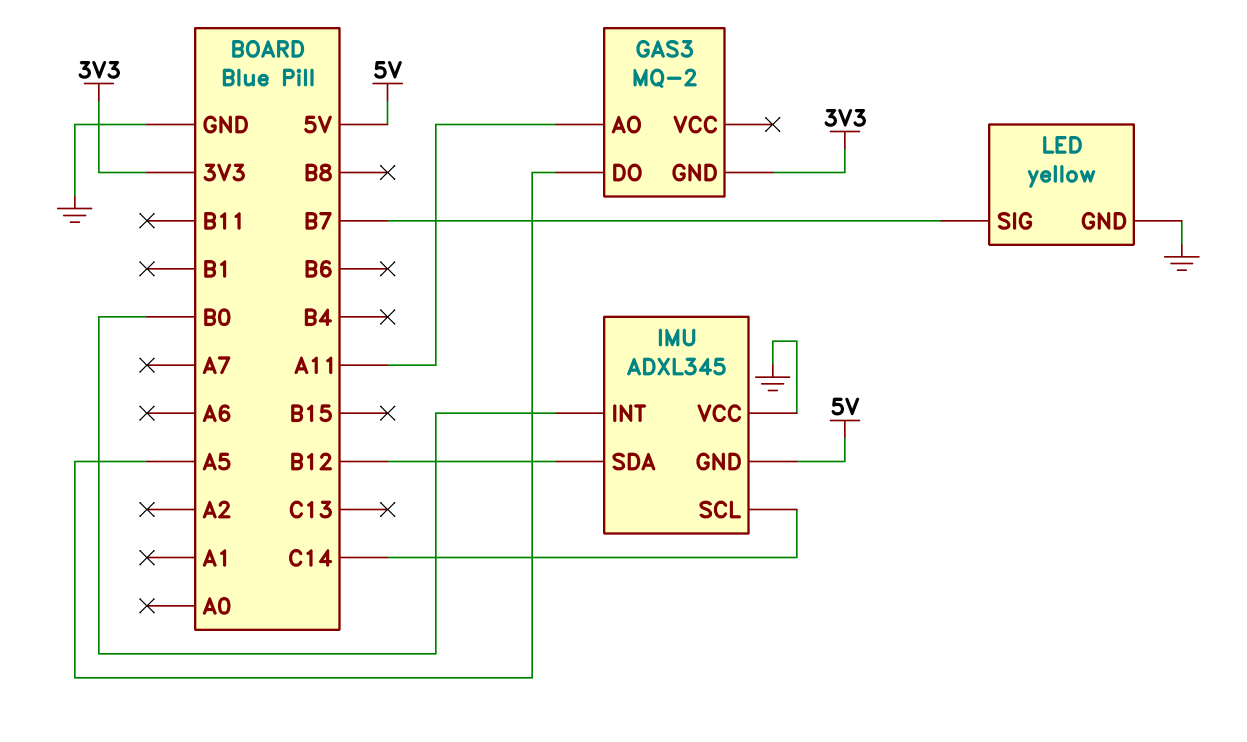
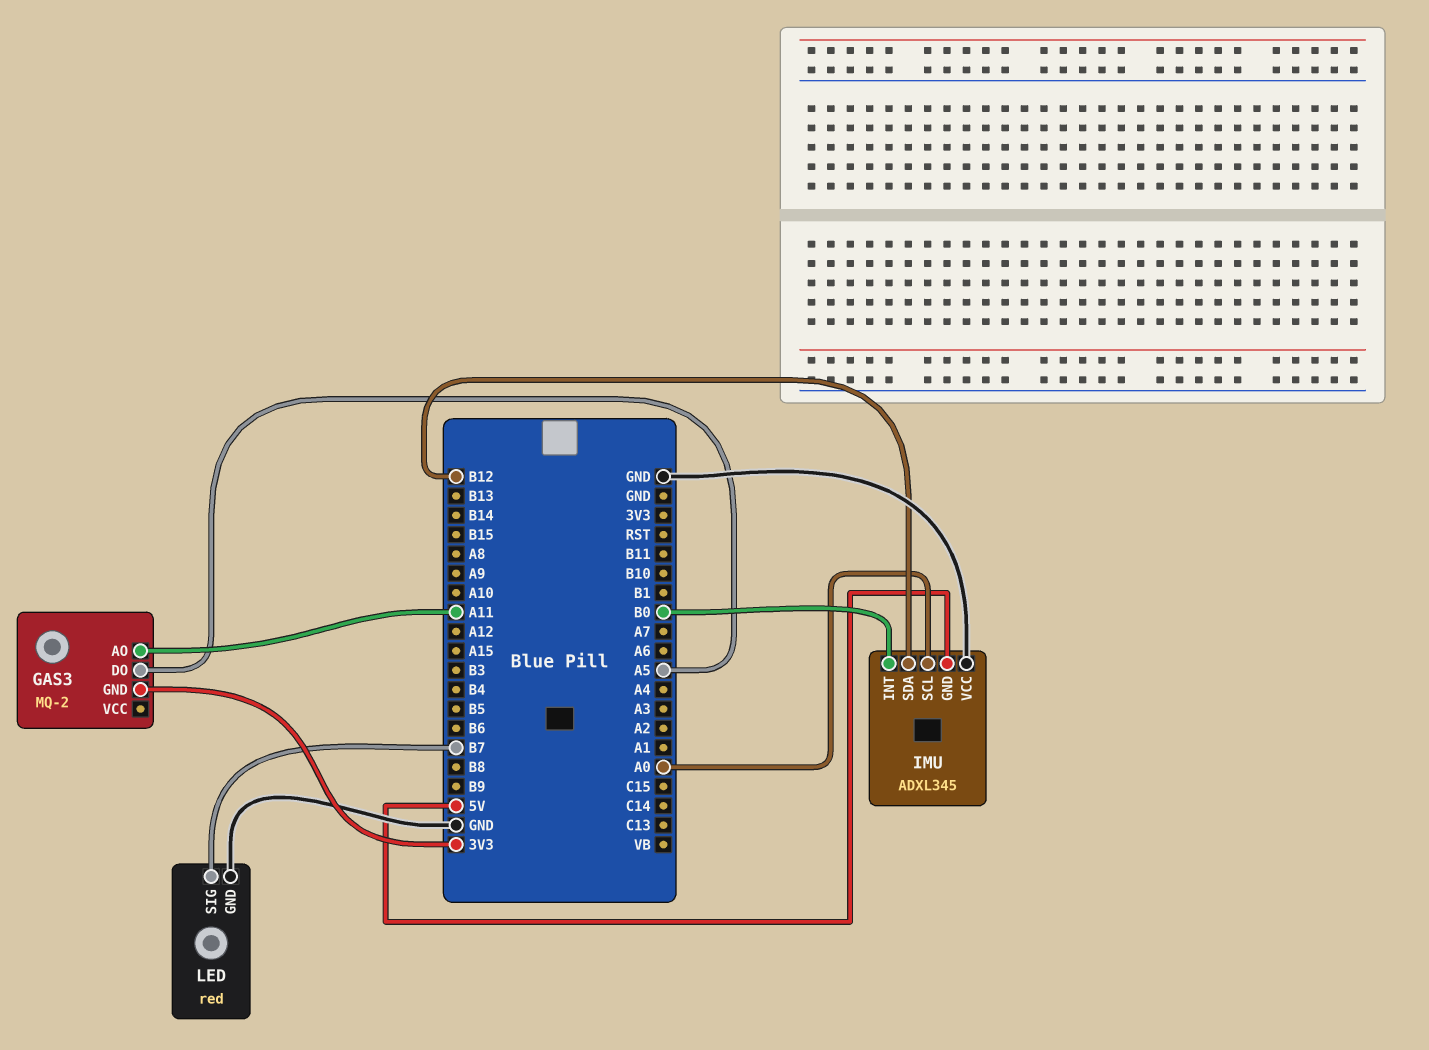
IMU pin SCL: C14 -> A0
LED: yellow -> red

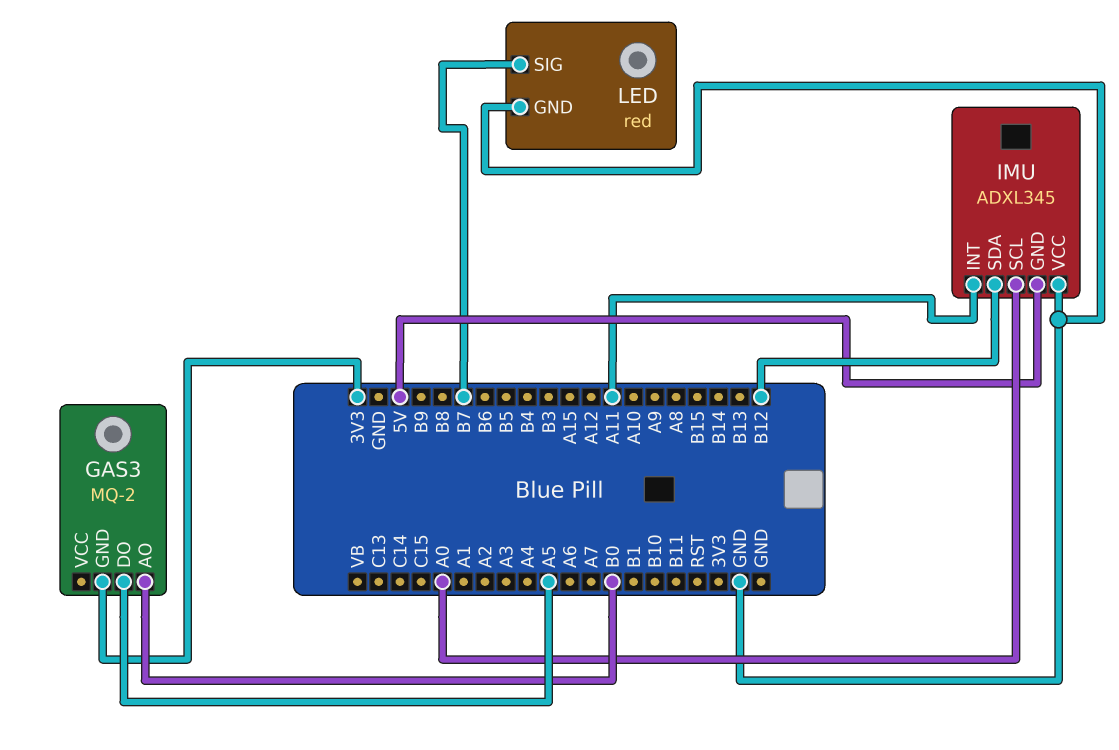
GAS3 pin AO: A11 -> B0
IMU pin INT: B0 -> A11

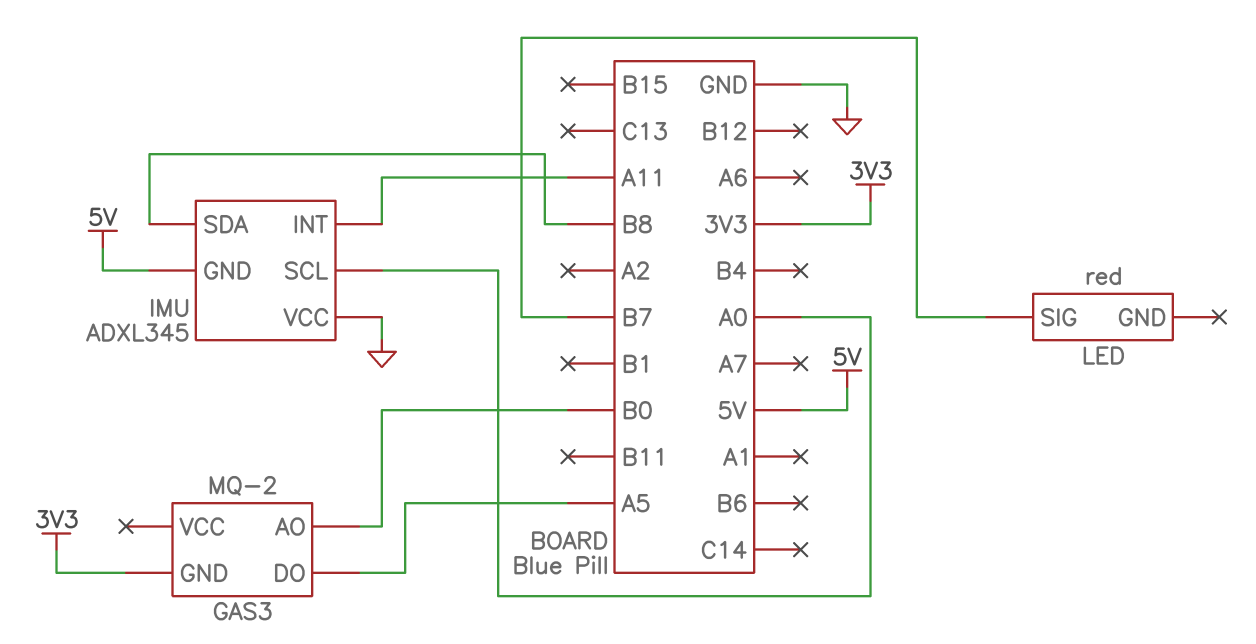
IMU pin SDA: B12 -> B8
LED pin GND: GND -> none

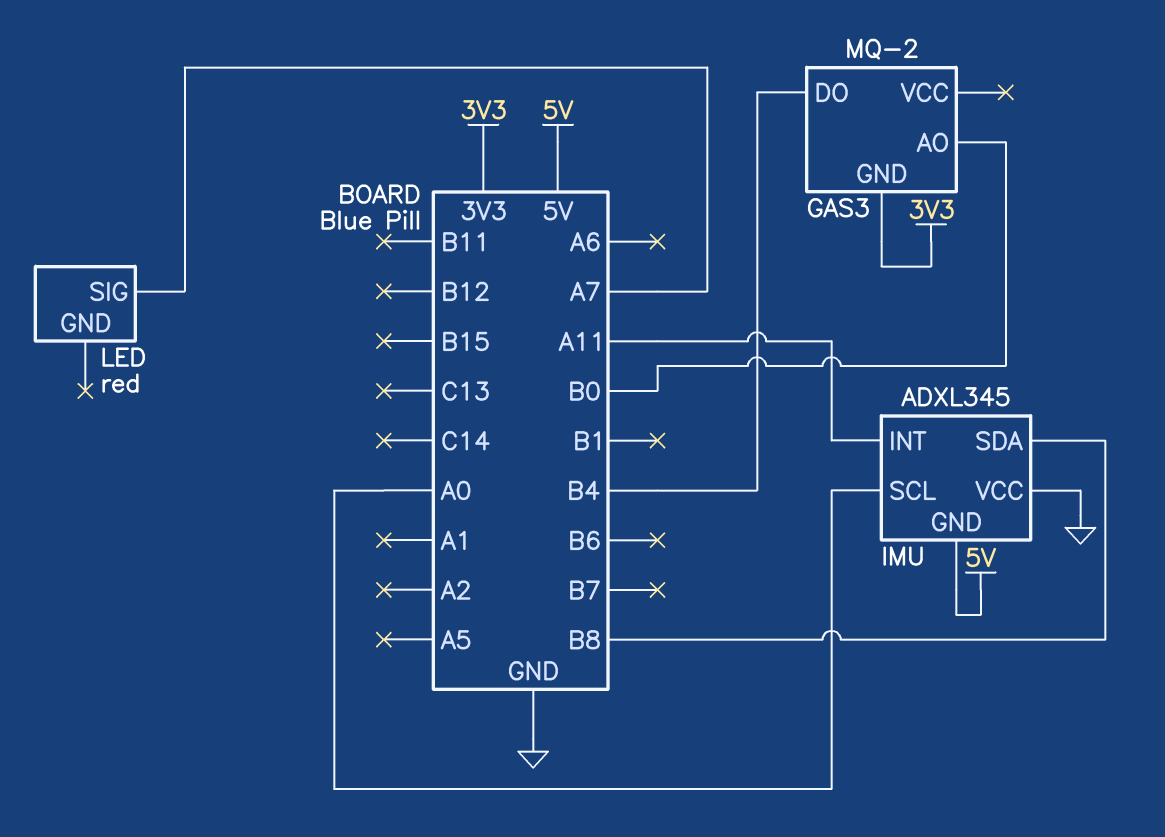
GAS3 pin DO: A5 -> B4
LED pin SIG: B7 -> A7

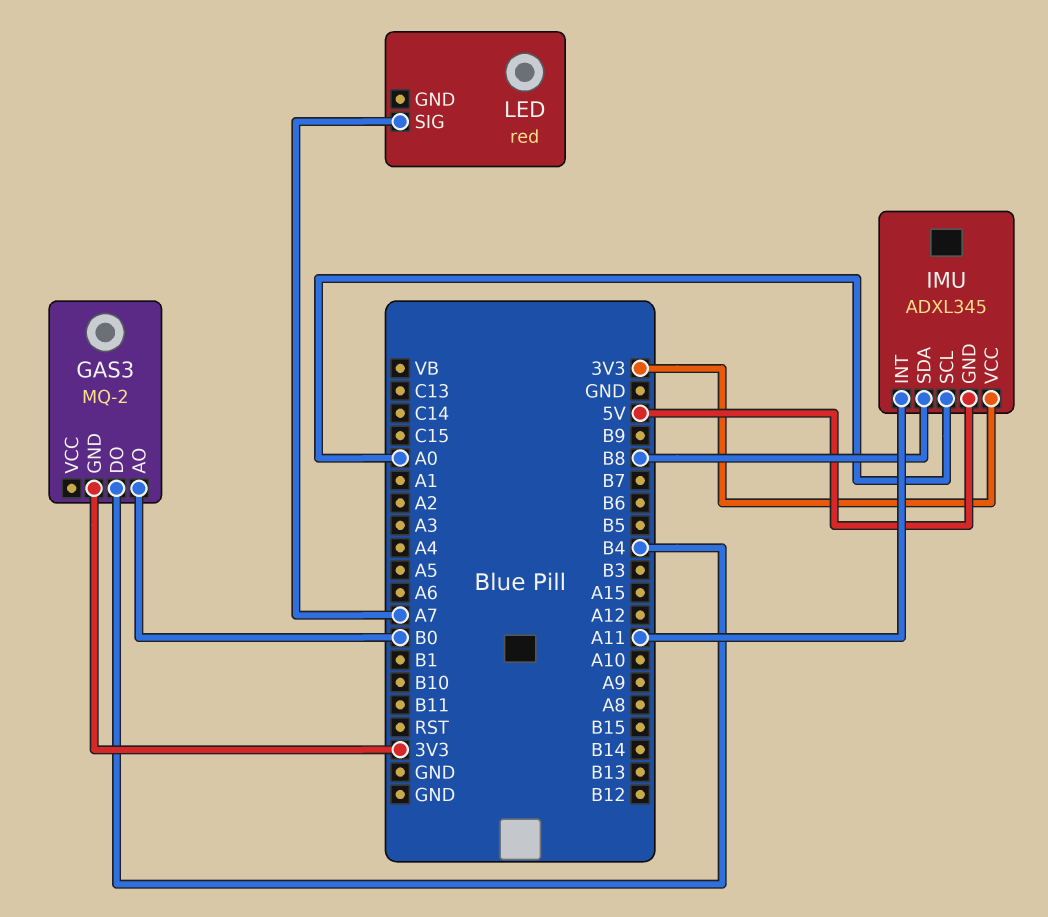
IMU pin VCC: GND -> 3V3

